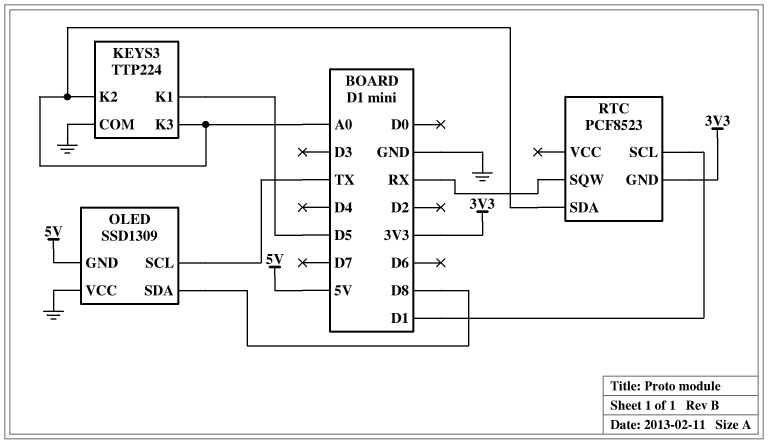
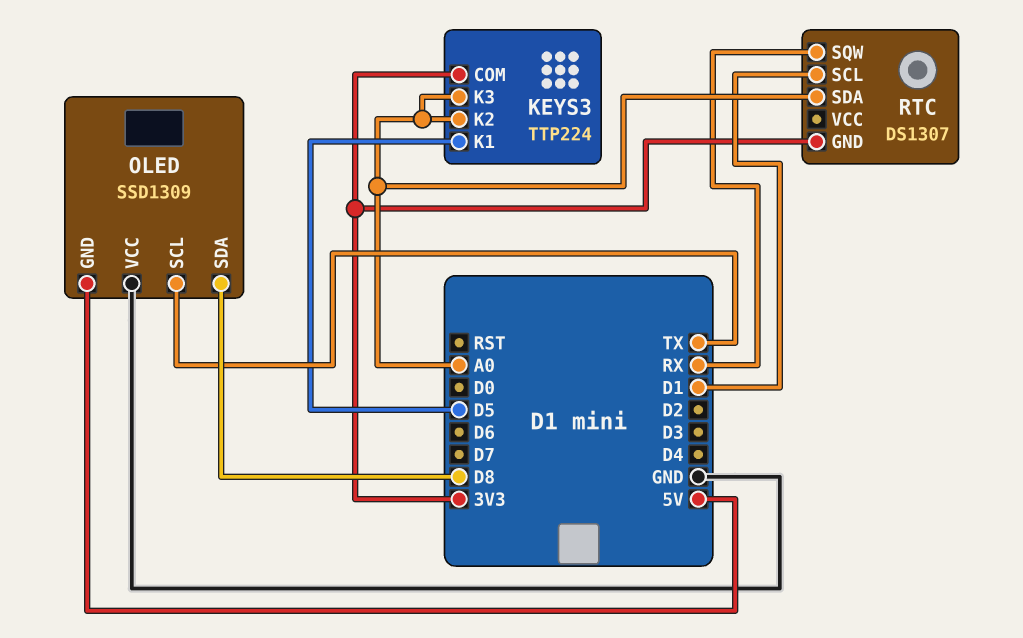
KEYS3 pin COM: GND -> 3V3
RTC: PCF8523 -> DS1307

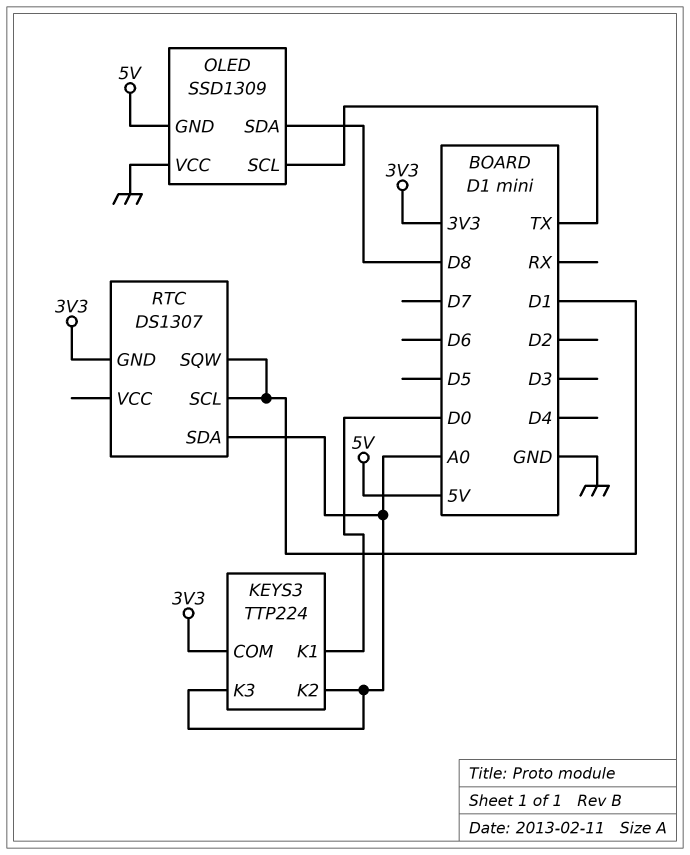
KEYS3 pin K1: D5 -> D0
RTC pin SQW: RX -> D1

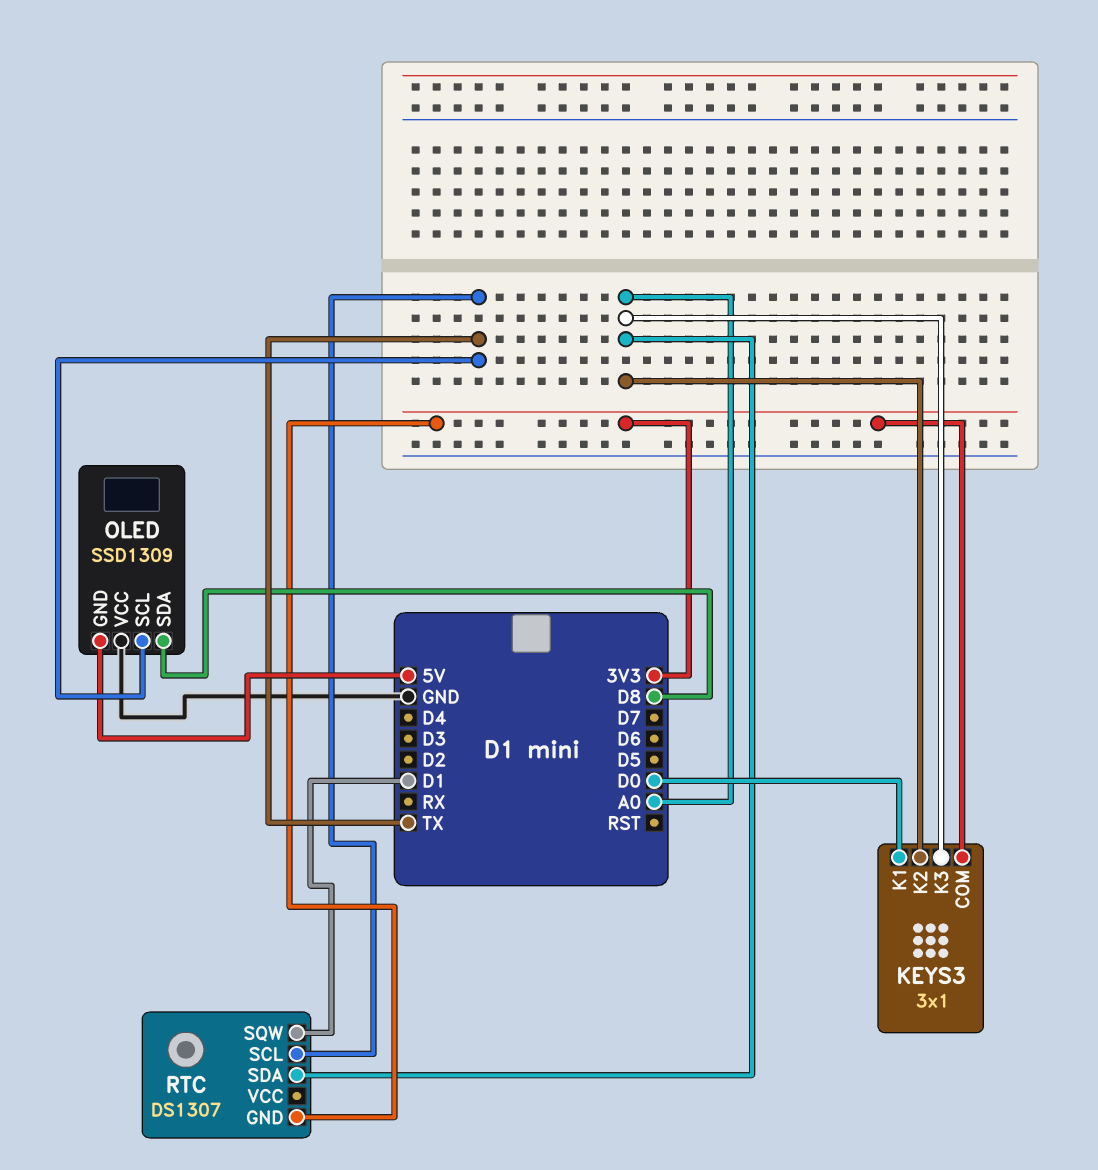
KEYS3: TTP224 -> 3x1
RTC pin SCL: D1 -> TX

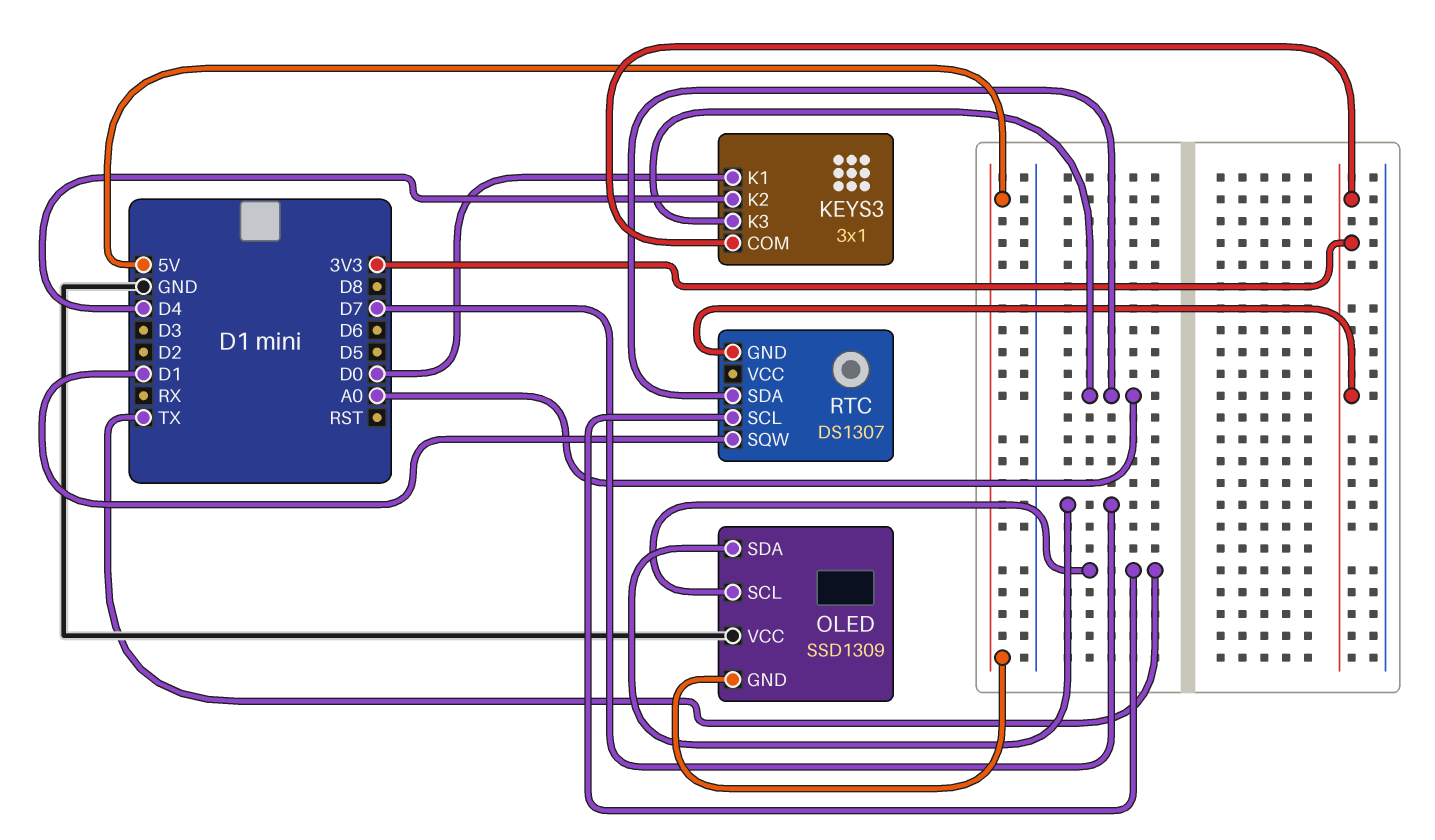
KEYS3 pin K2: A0 -> D4
OLED pin SDA: D8 -> D7

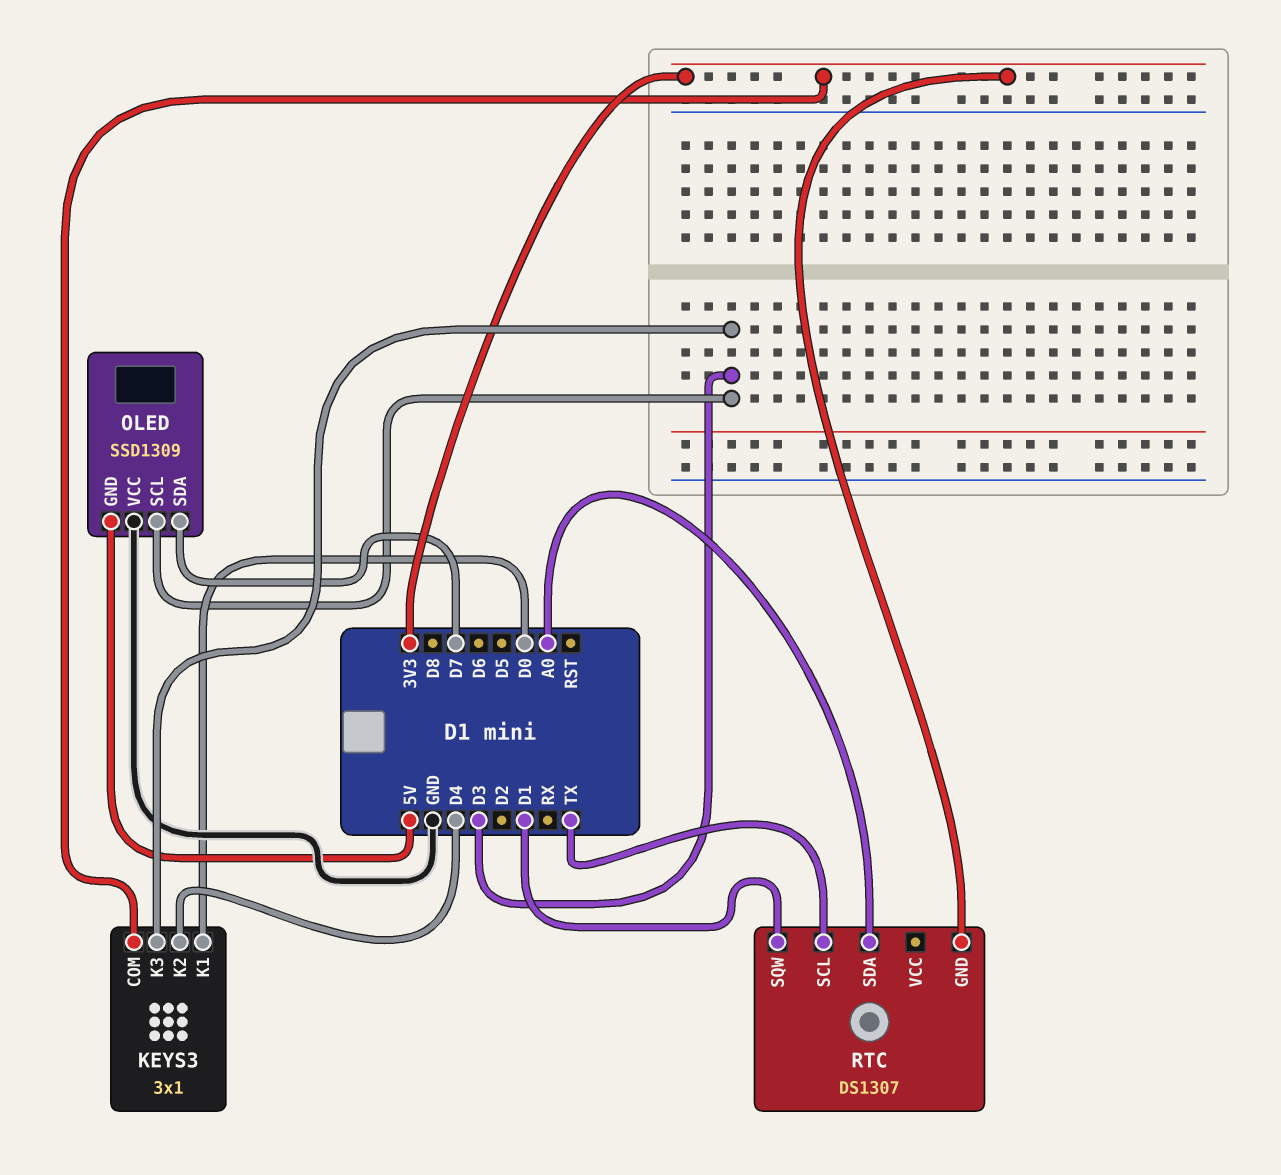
KEYS3 pin K3: A0 -> D3
OLED pin SCL: TX -> D3

